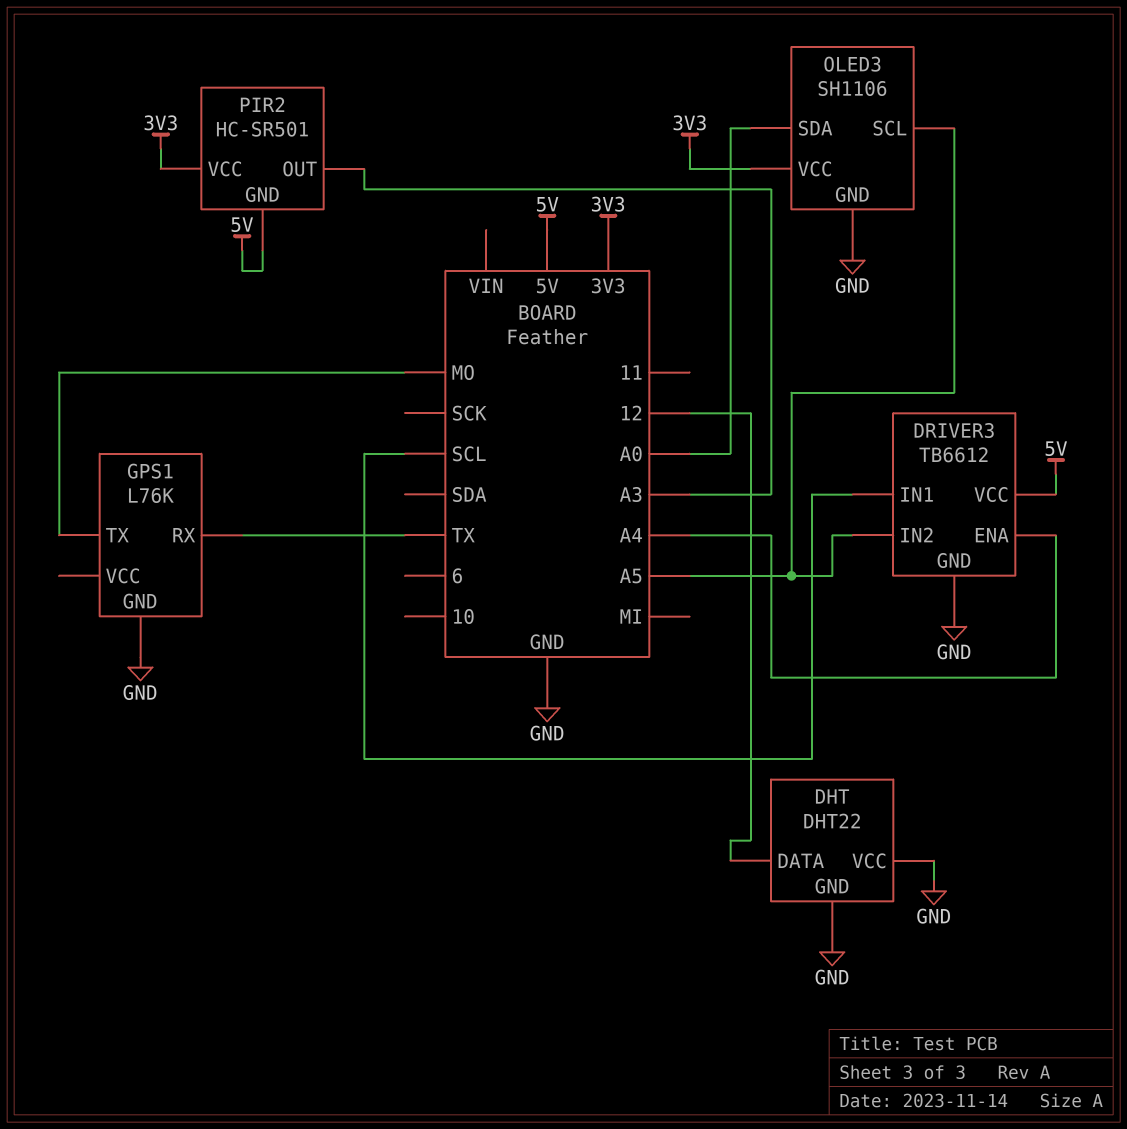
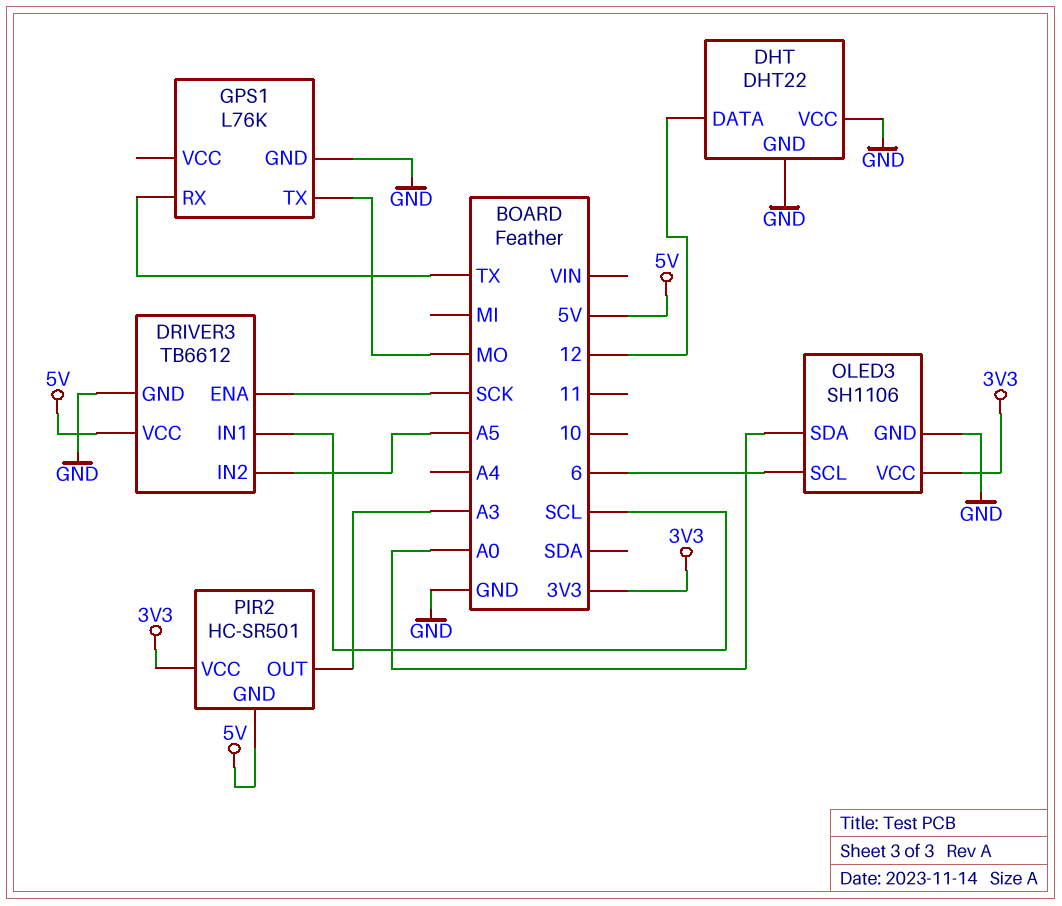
DRIVER3 pin ENA: A4 -> SCK
OLED3 pin SCL: A5 -> 6

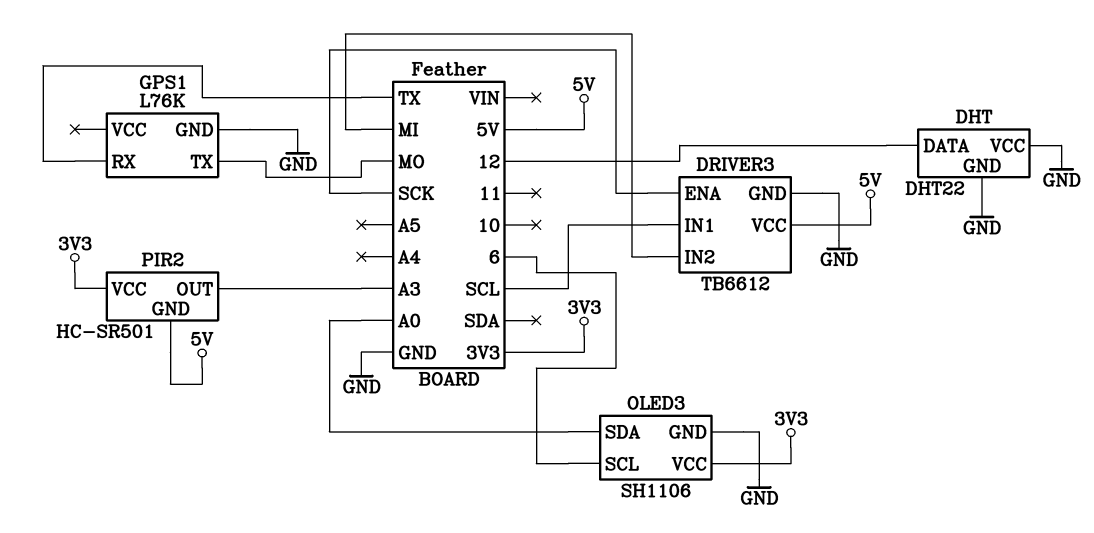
DRIVER3 pin IN2: A5 -> MI

